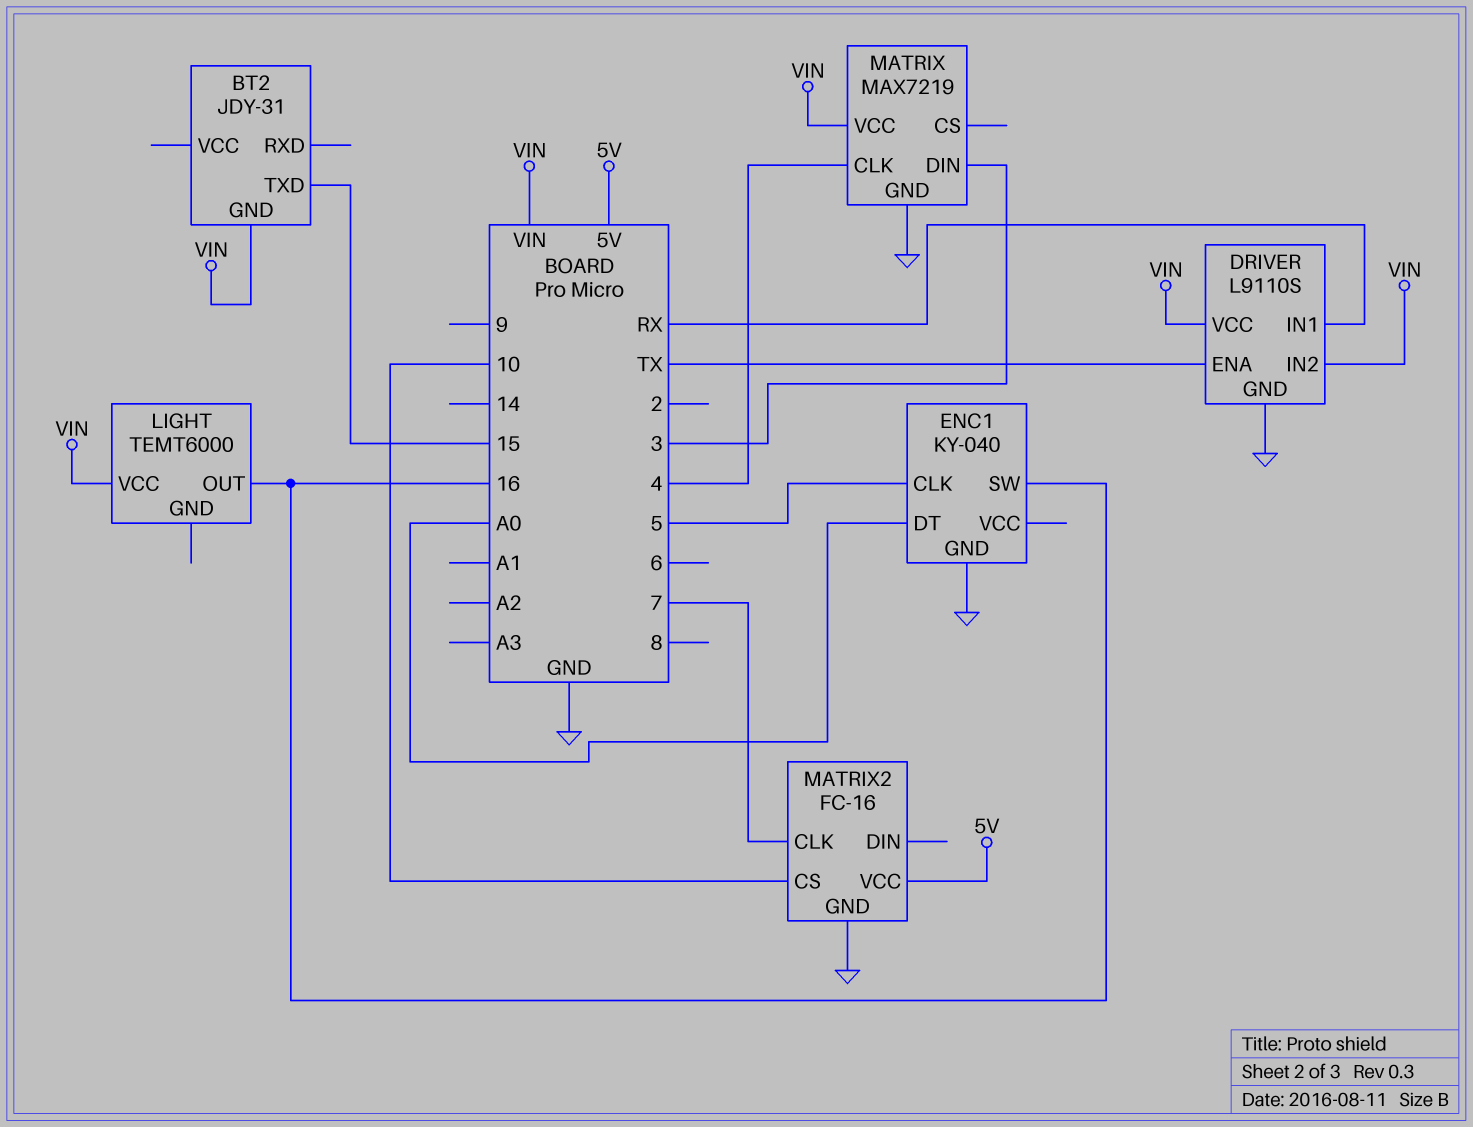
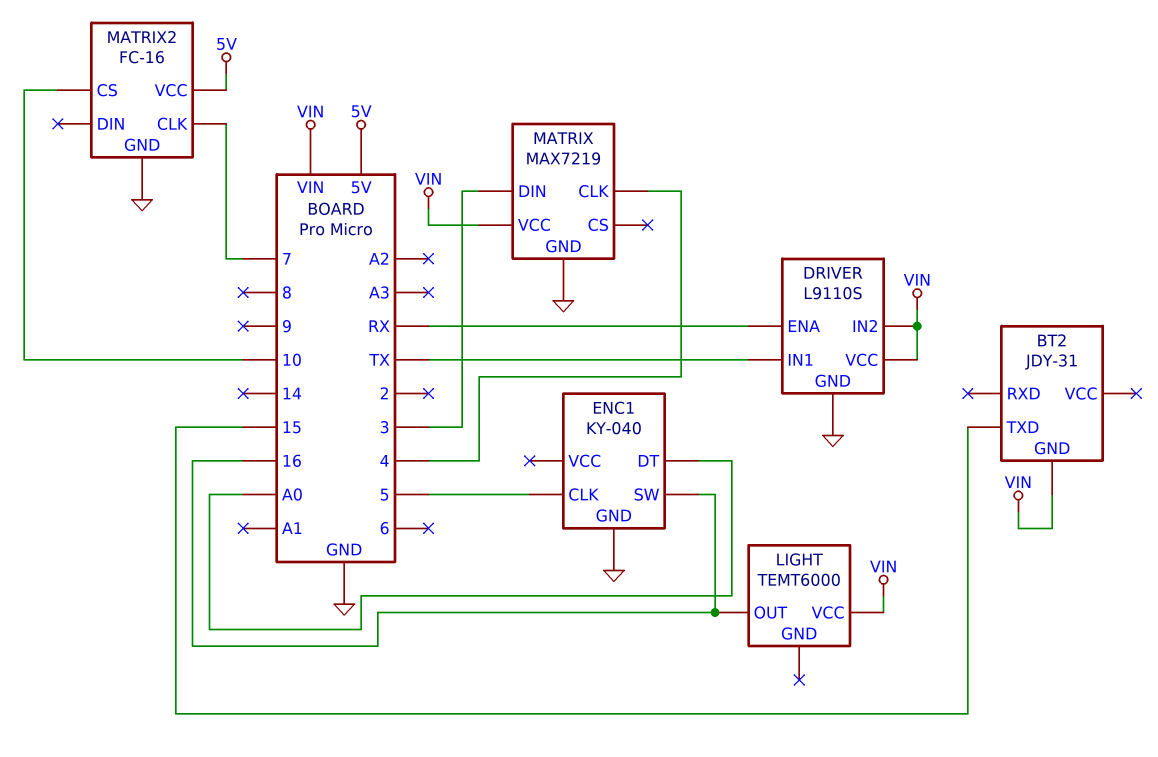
DRIVER pin ENA: TX -> RX
DRIVER pin IN1: RX -> TX

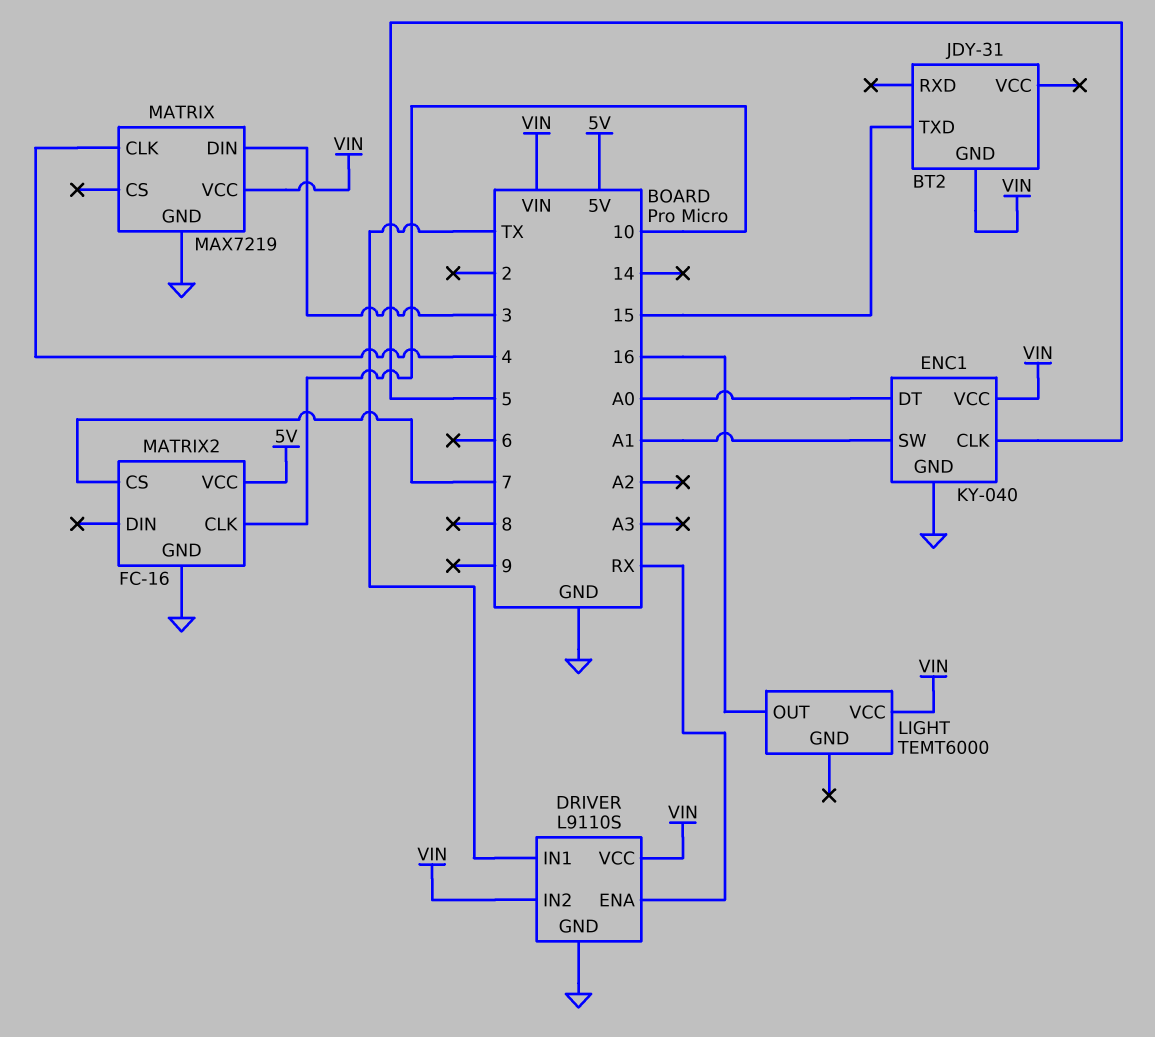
ENC1 pin SW: 16 -> A1
ENC1 pin VCC: none -> VIN
MATRIX2 pin CLK: 7 -> 10
MATRIX2 pin CS: 10 -> 7

